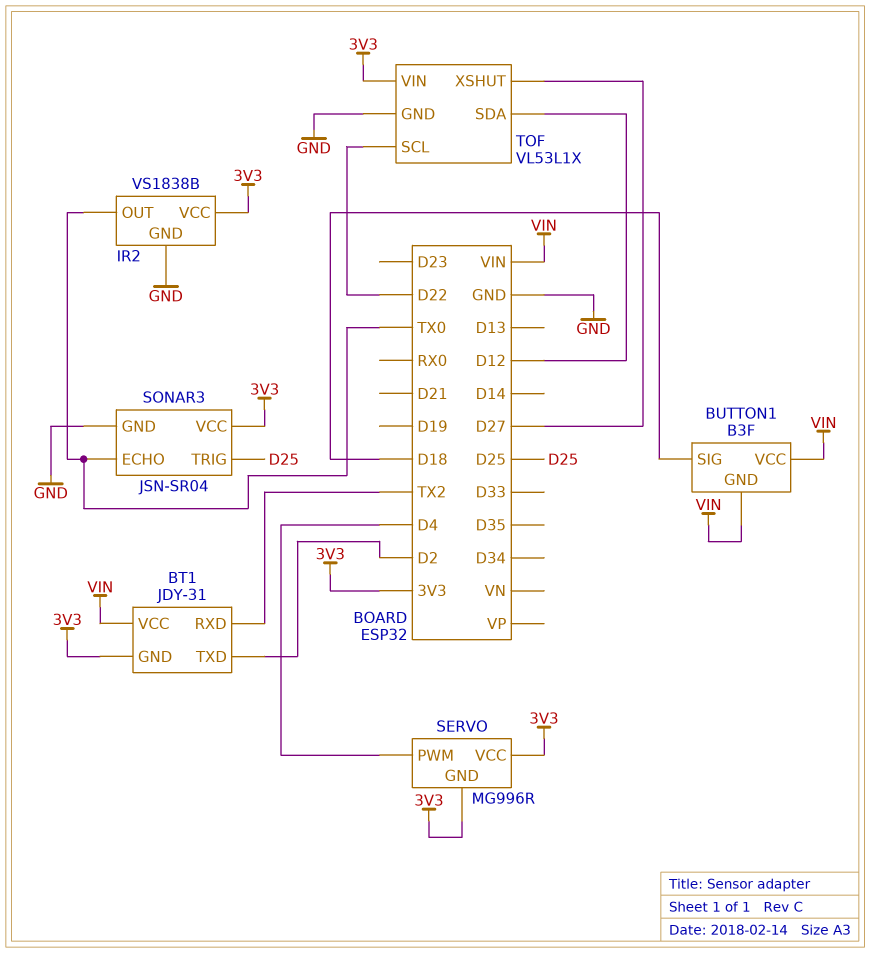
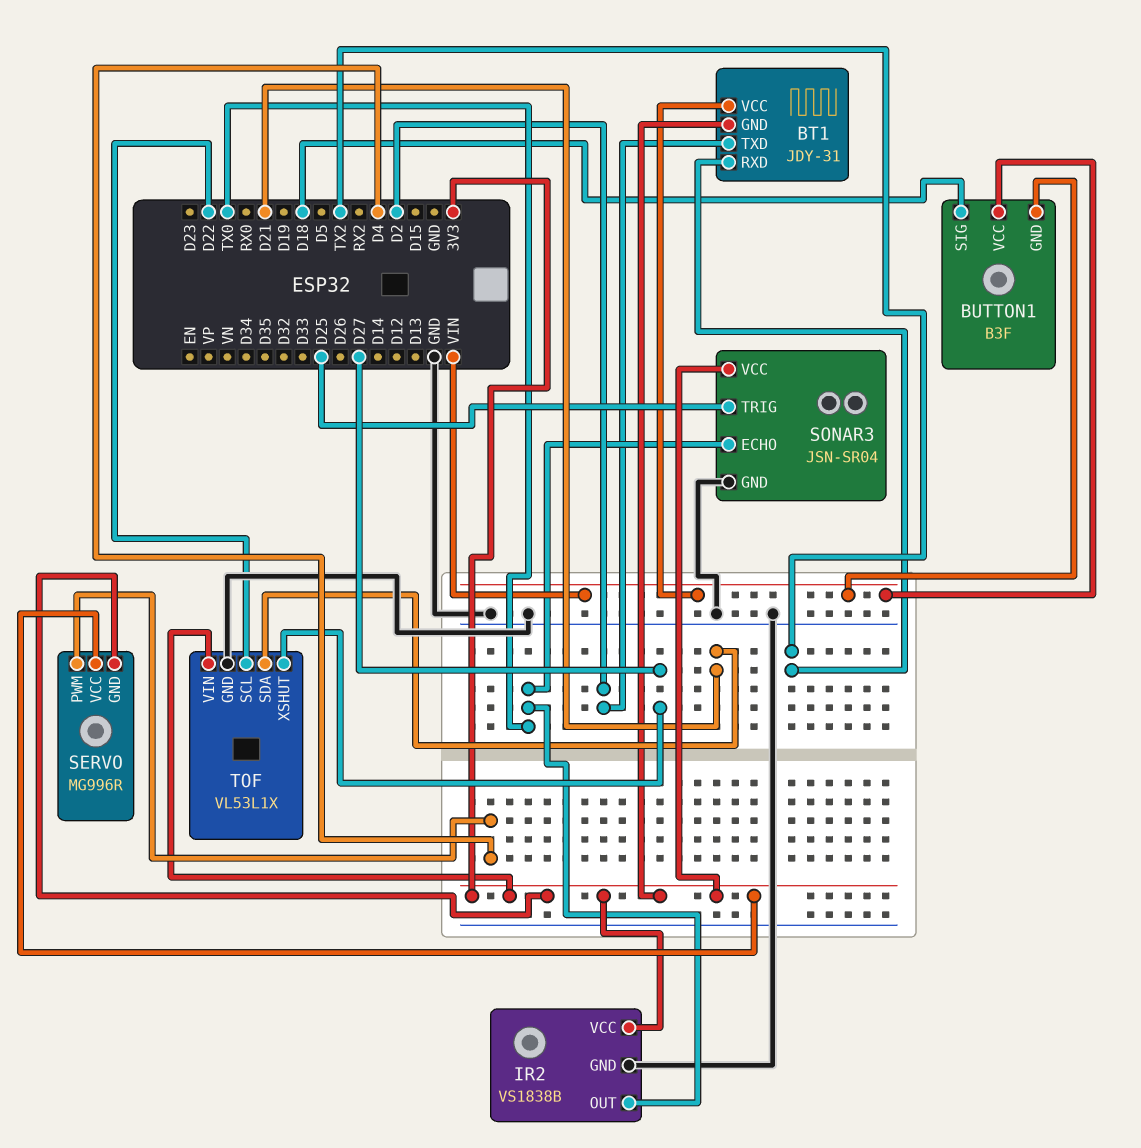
TOF pin SDA: D12 -> D21

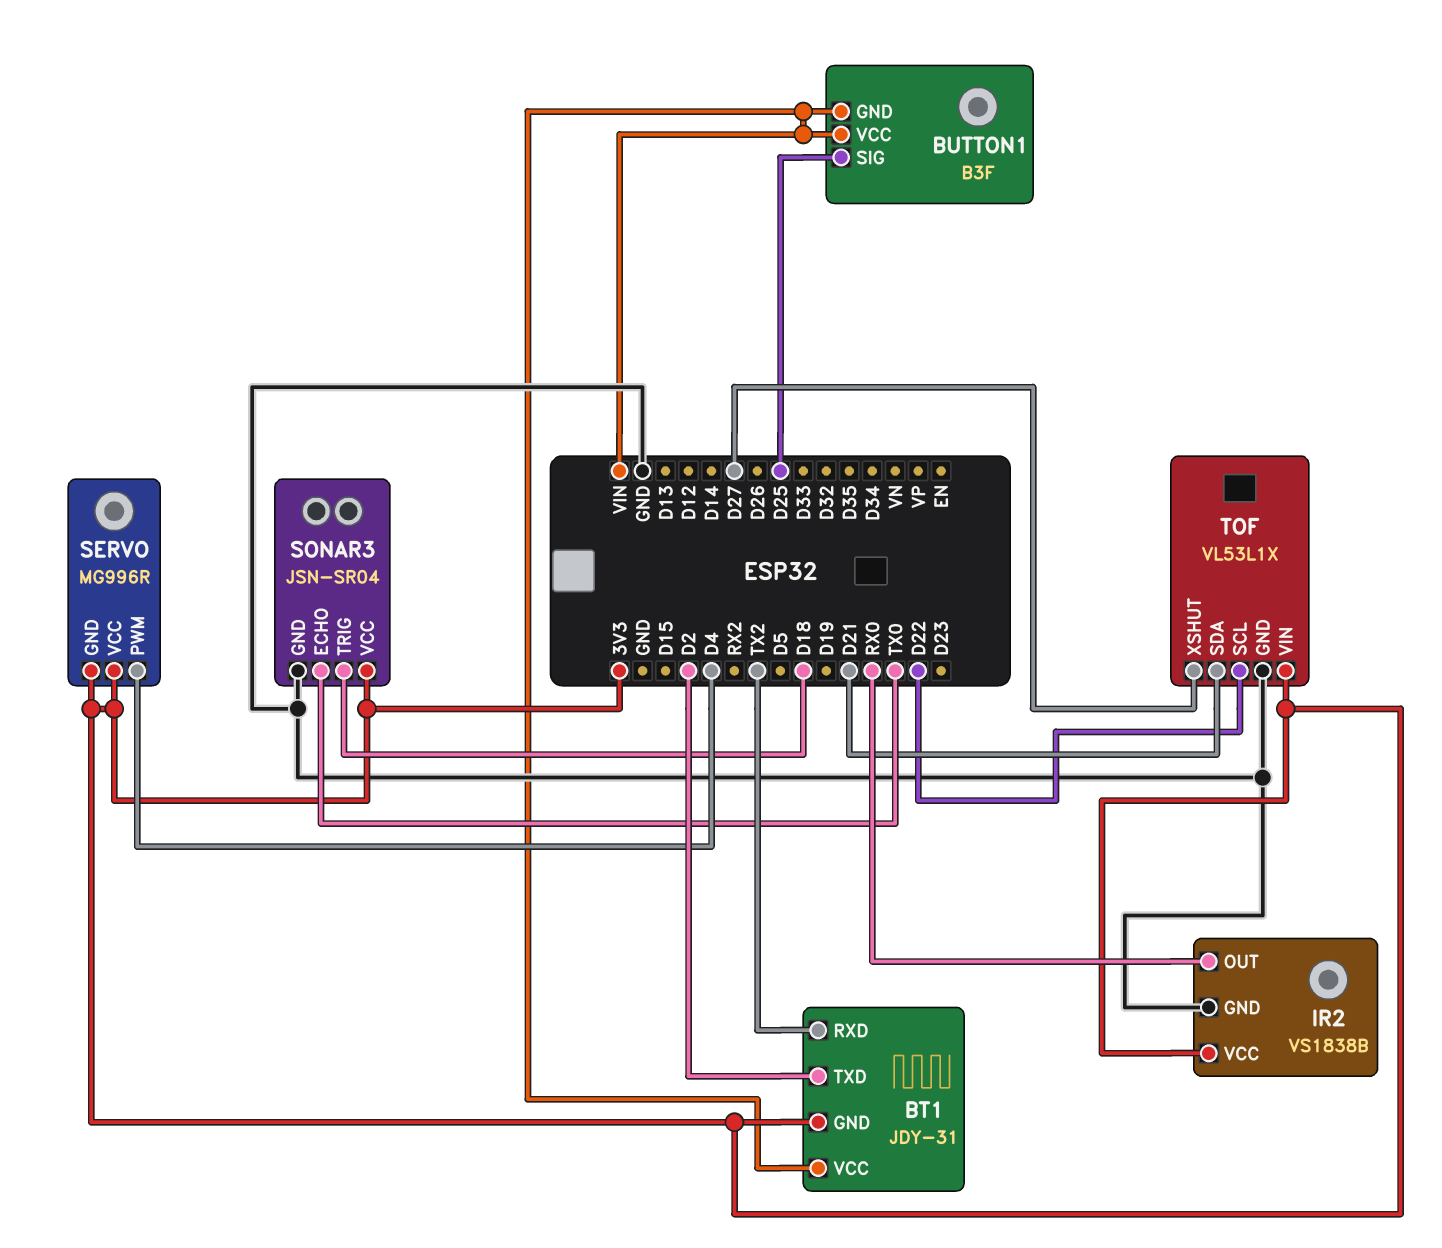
BUTTON1 pin SIG: D18 -> D25
IR2 pin OUT: TX0 -> RX0
SONAR3 pin TRIG: D25 -> D18

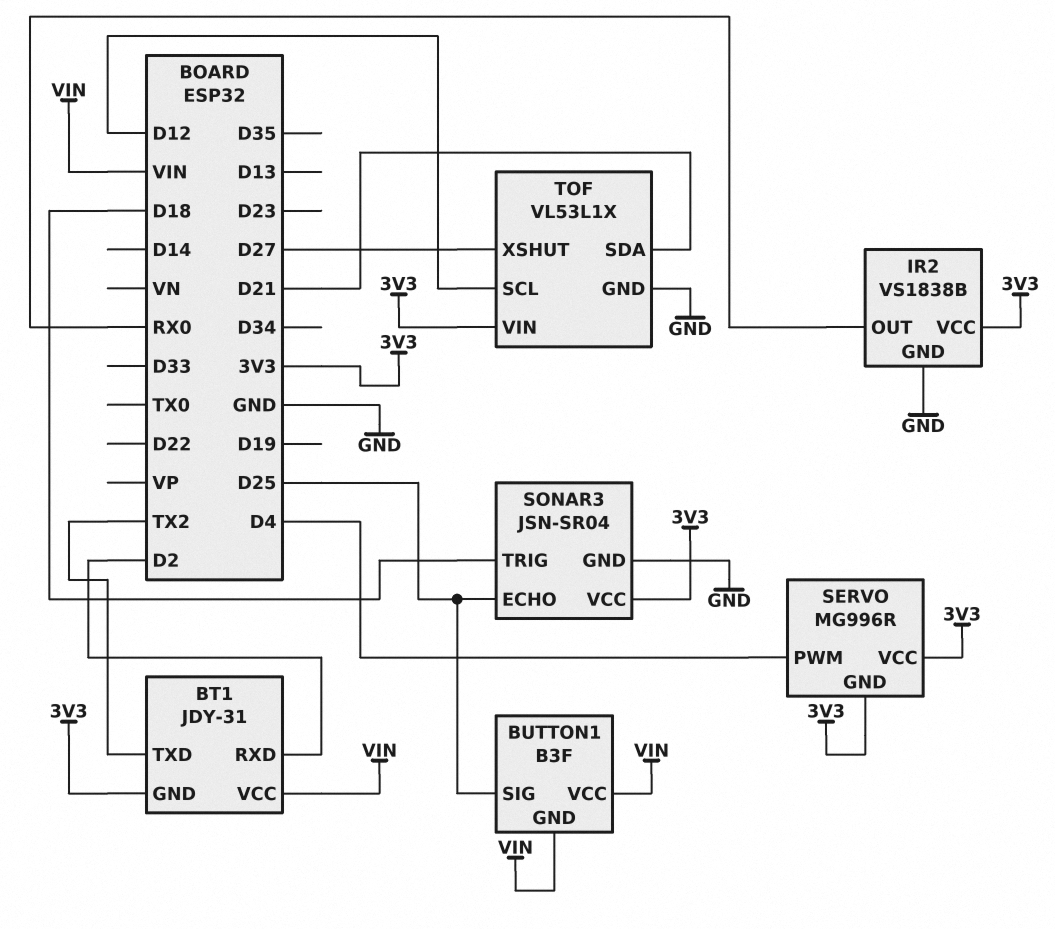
BT1 pin RXD: TX2 -> D2
BT1 pin TXD: D2 -> TX2
SONAR3 pin ECHO: TX0 -> D25
TOF pin SCL: D22 -> D12

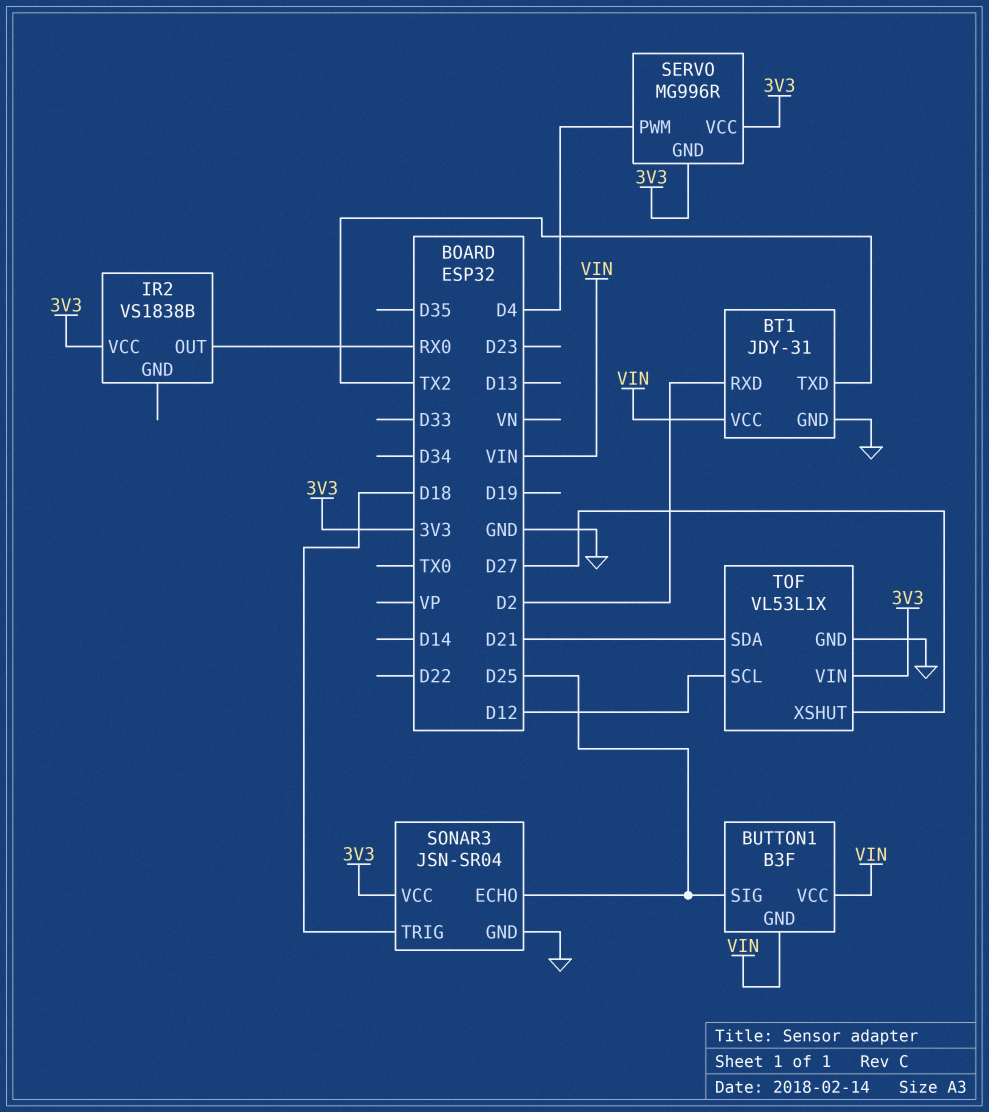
BT1 pin GND: 3V3 -> GND
IR2 pin GND: GND -> none

